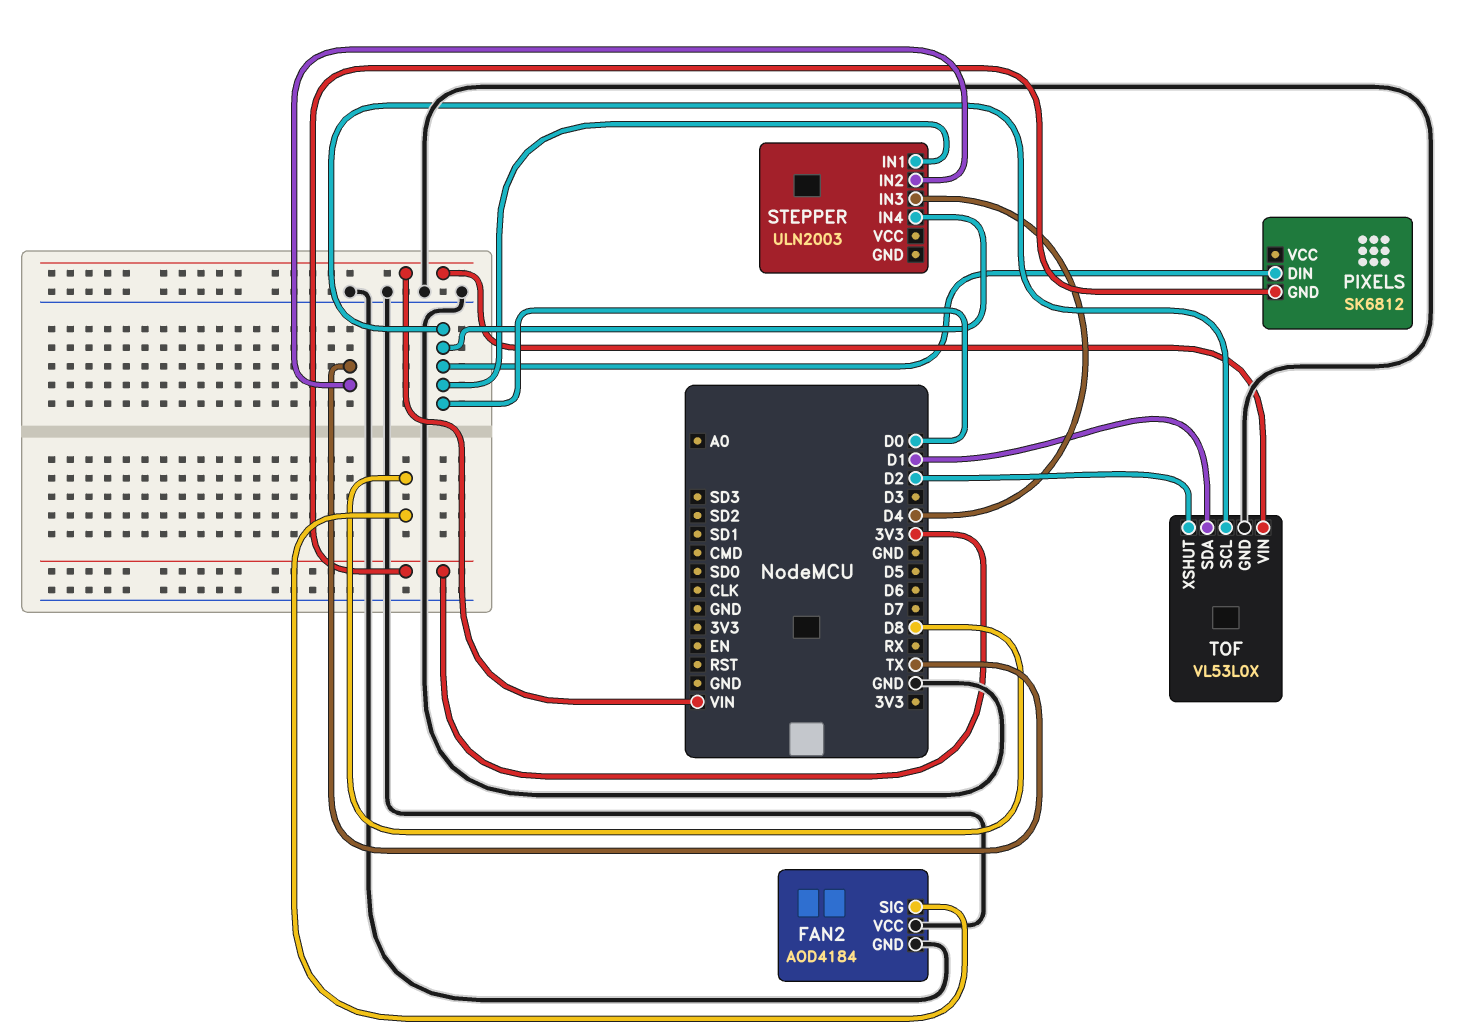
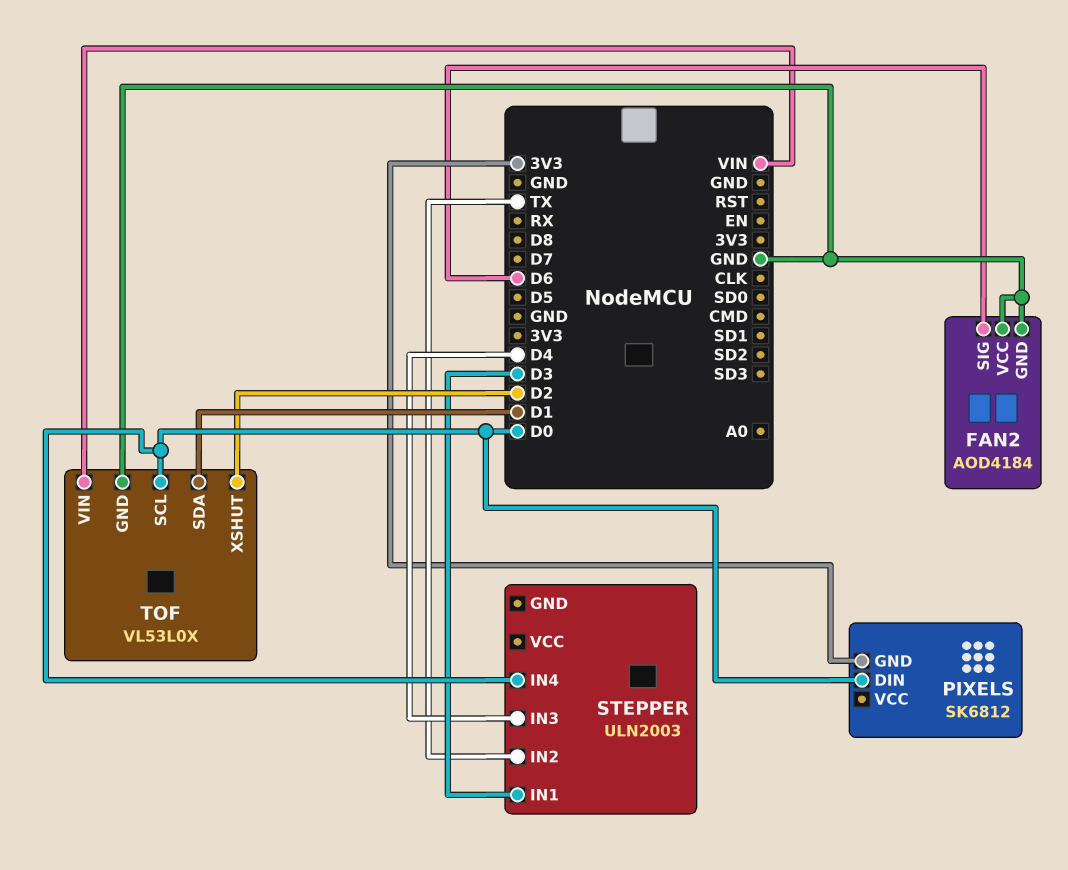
FAN2 pin SIG: D8 -> D6
STEPPER pin IN1: D0 -> D3

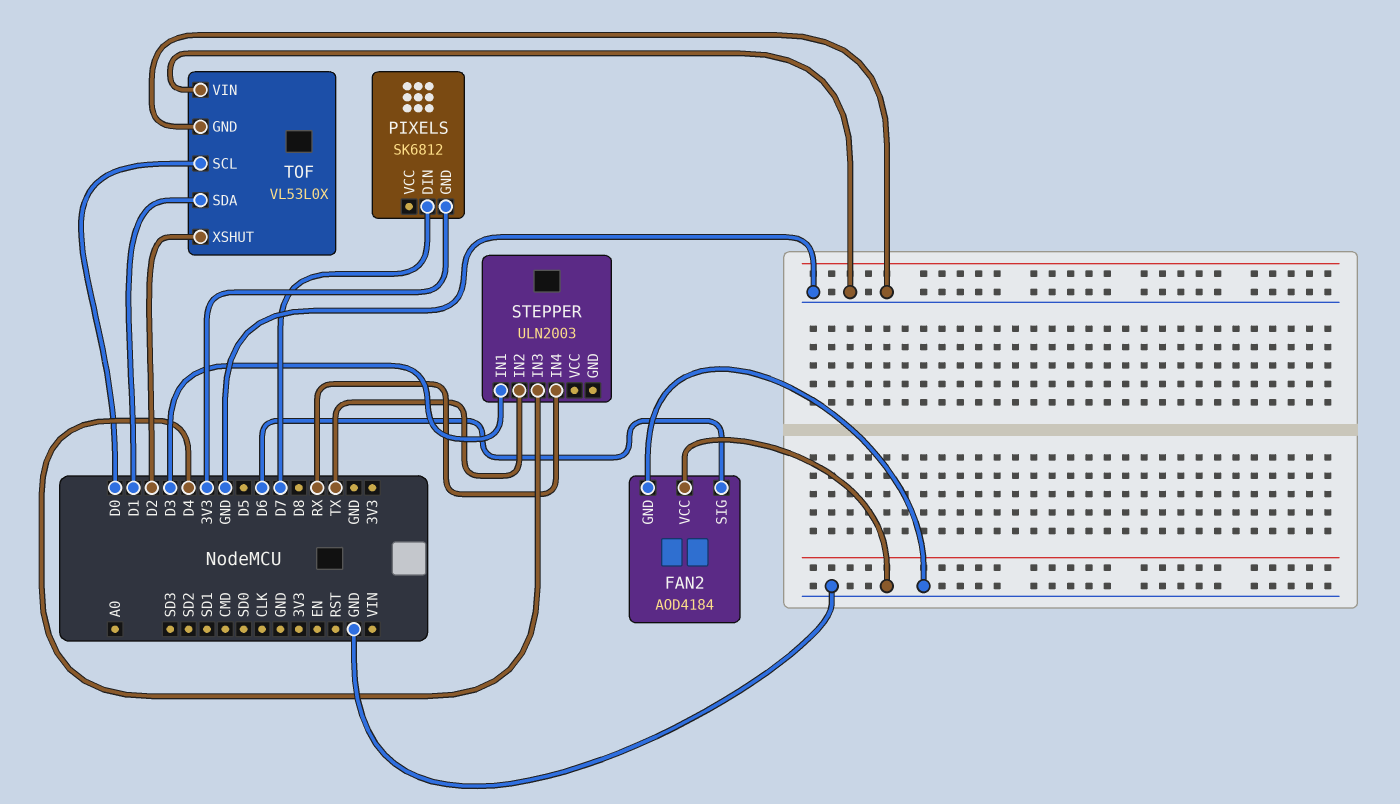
PIXELS pin DIN: D0 -> D7
STEPPER pin IN4: D0 -> RX
TOF pin VIN: VIN -> GND

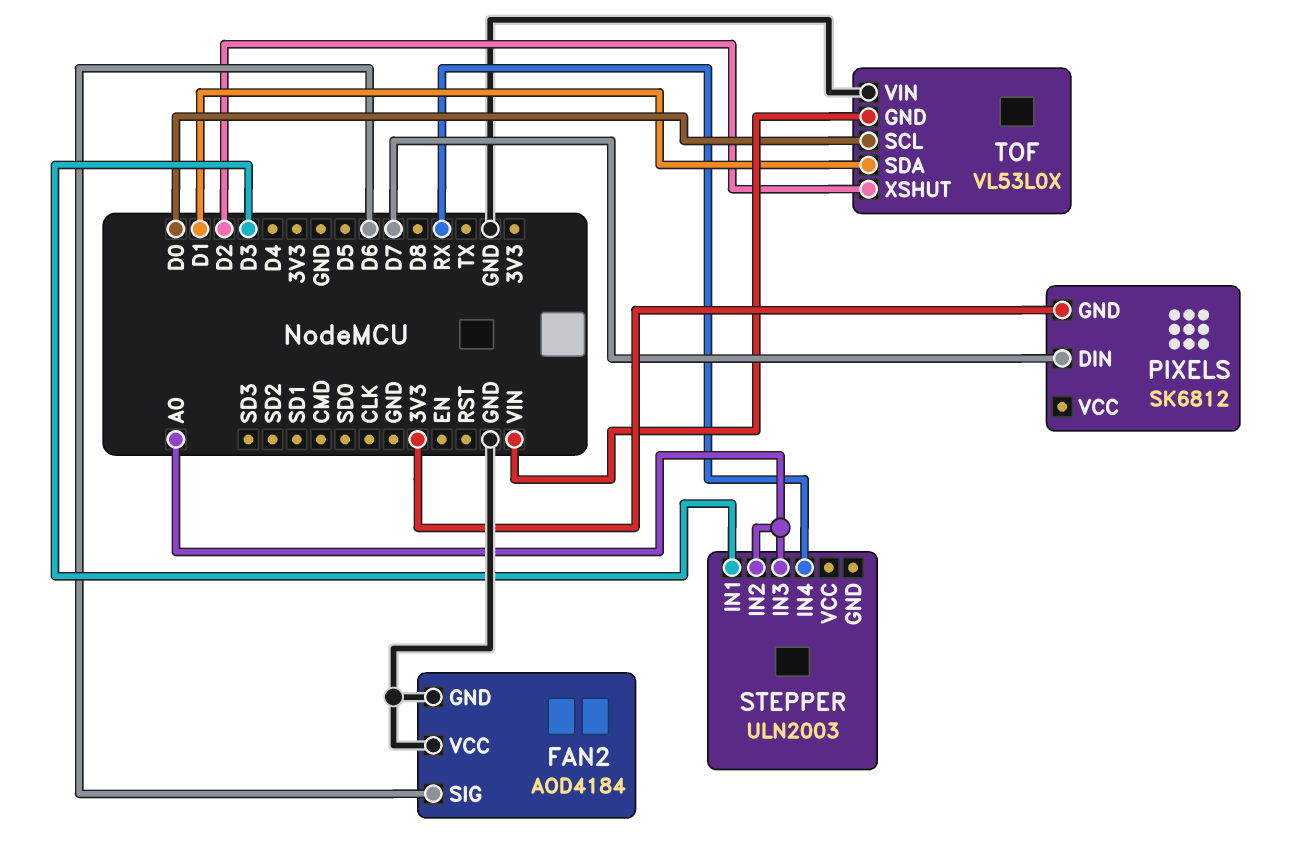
STEPPER pin IN2: TX -> A0
STEPPER pin IN3: D4 -> A0
TOF pin GND: GND -> VIN

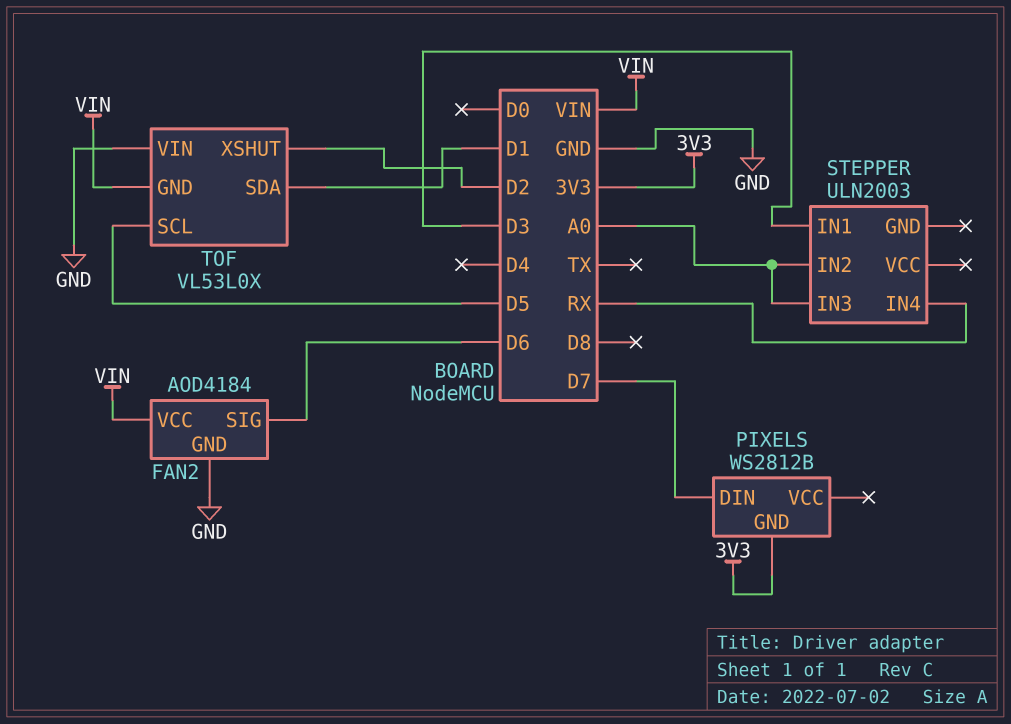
FAN2 pin VCC: GND -> VIN
PIXELS: SK6812 -> WS2812B
TOF pin SCL: D0 -> D5

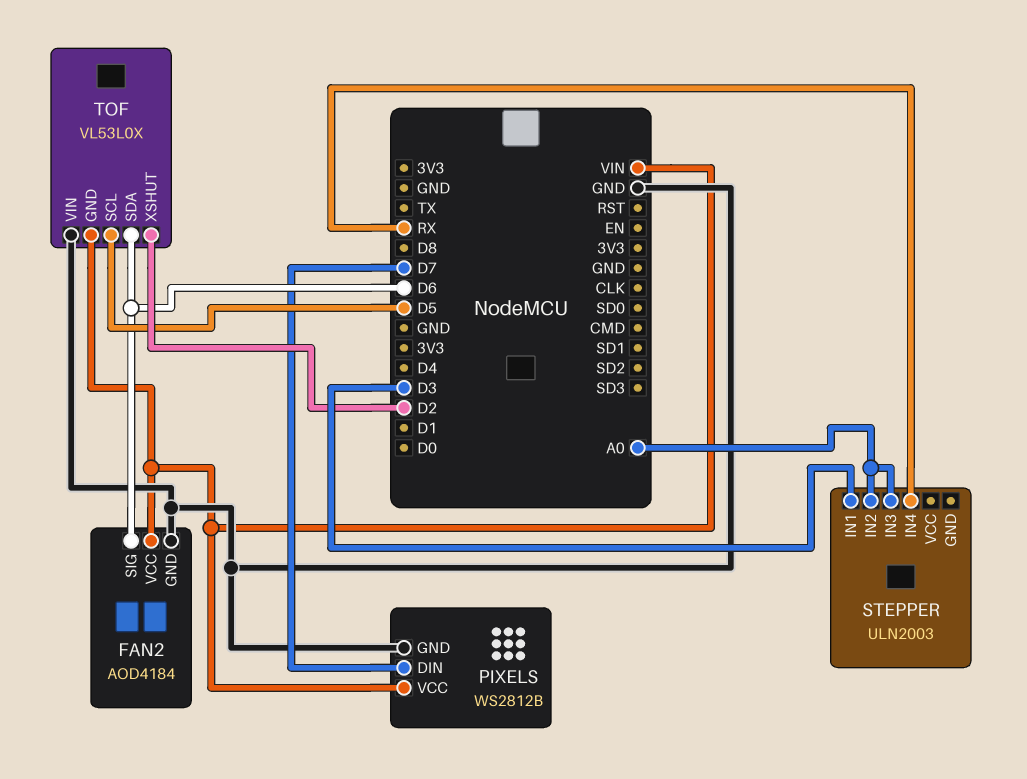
PIXELS pin GND: 3V3 -> GND
PIXELS pin VCC: none -> VIN
TOF pin SDA: D1 -> D6

